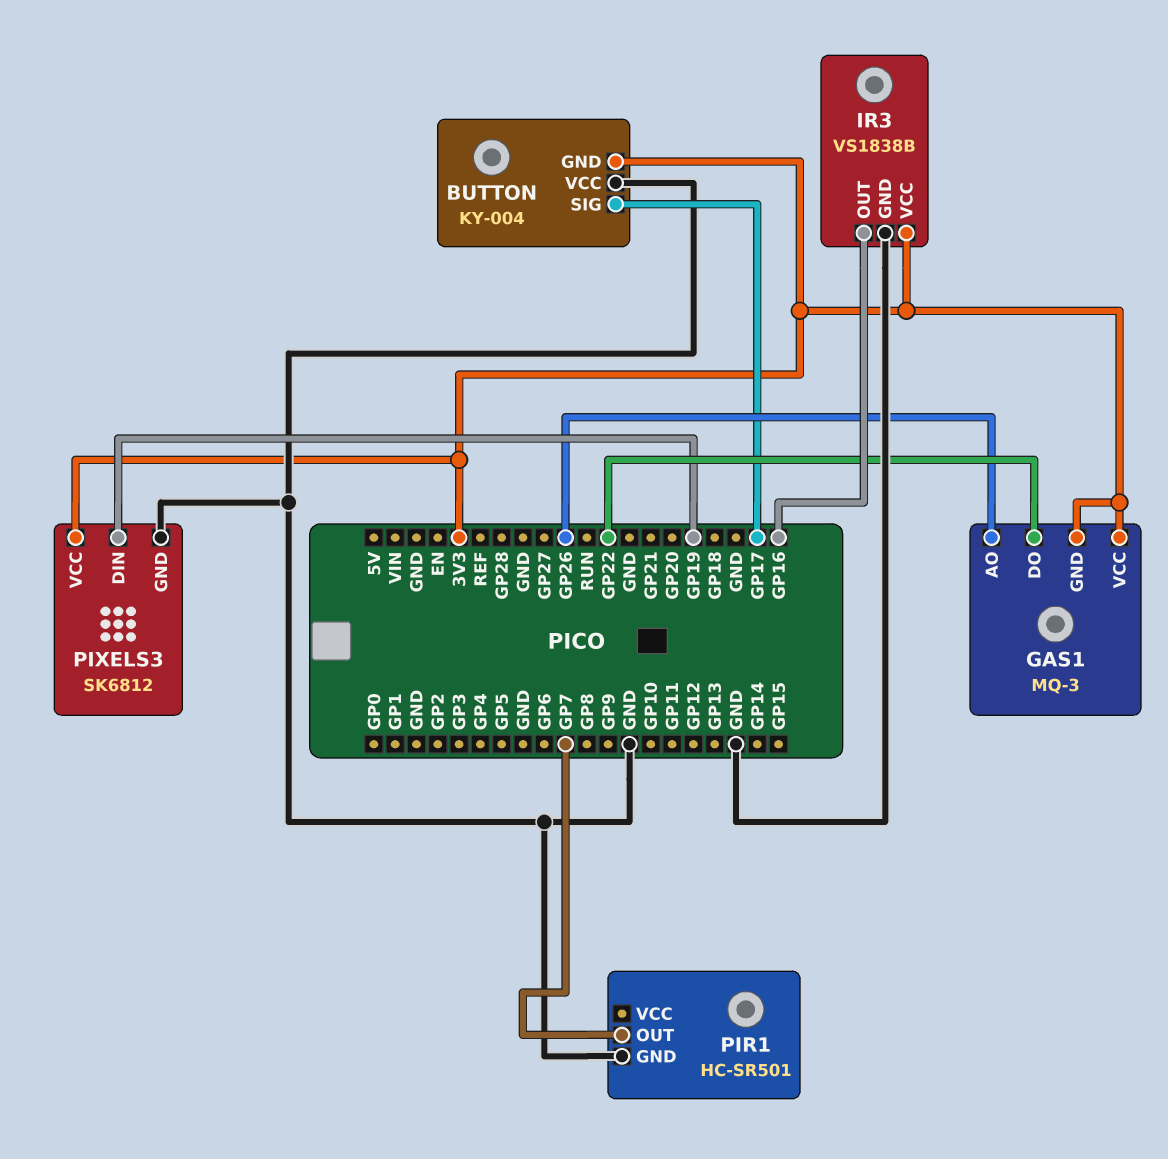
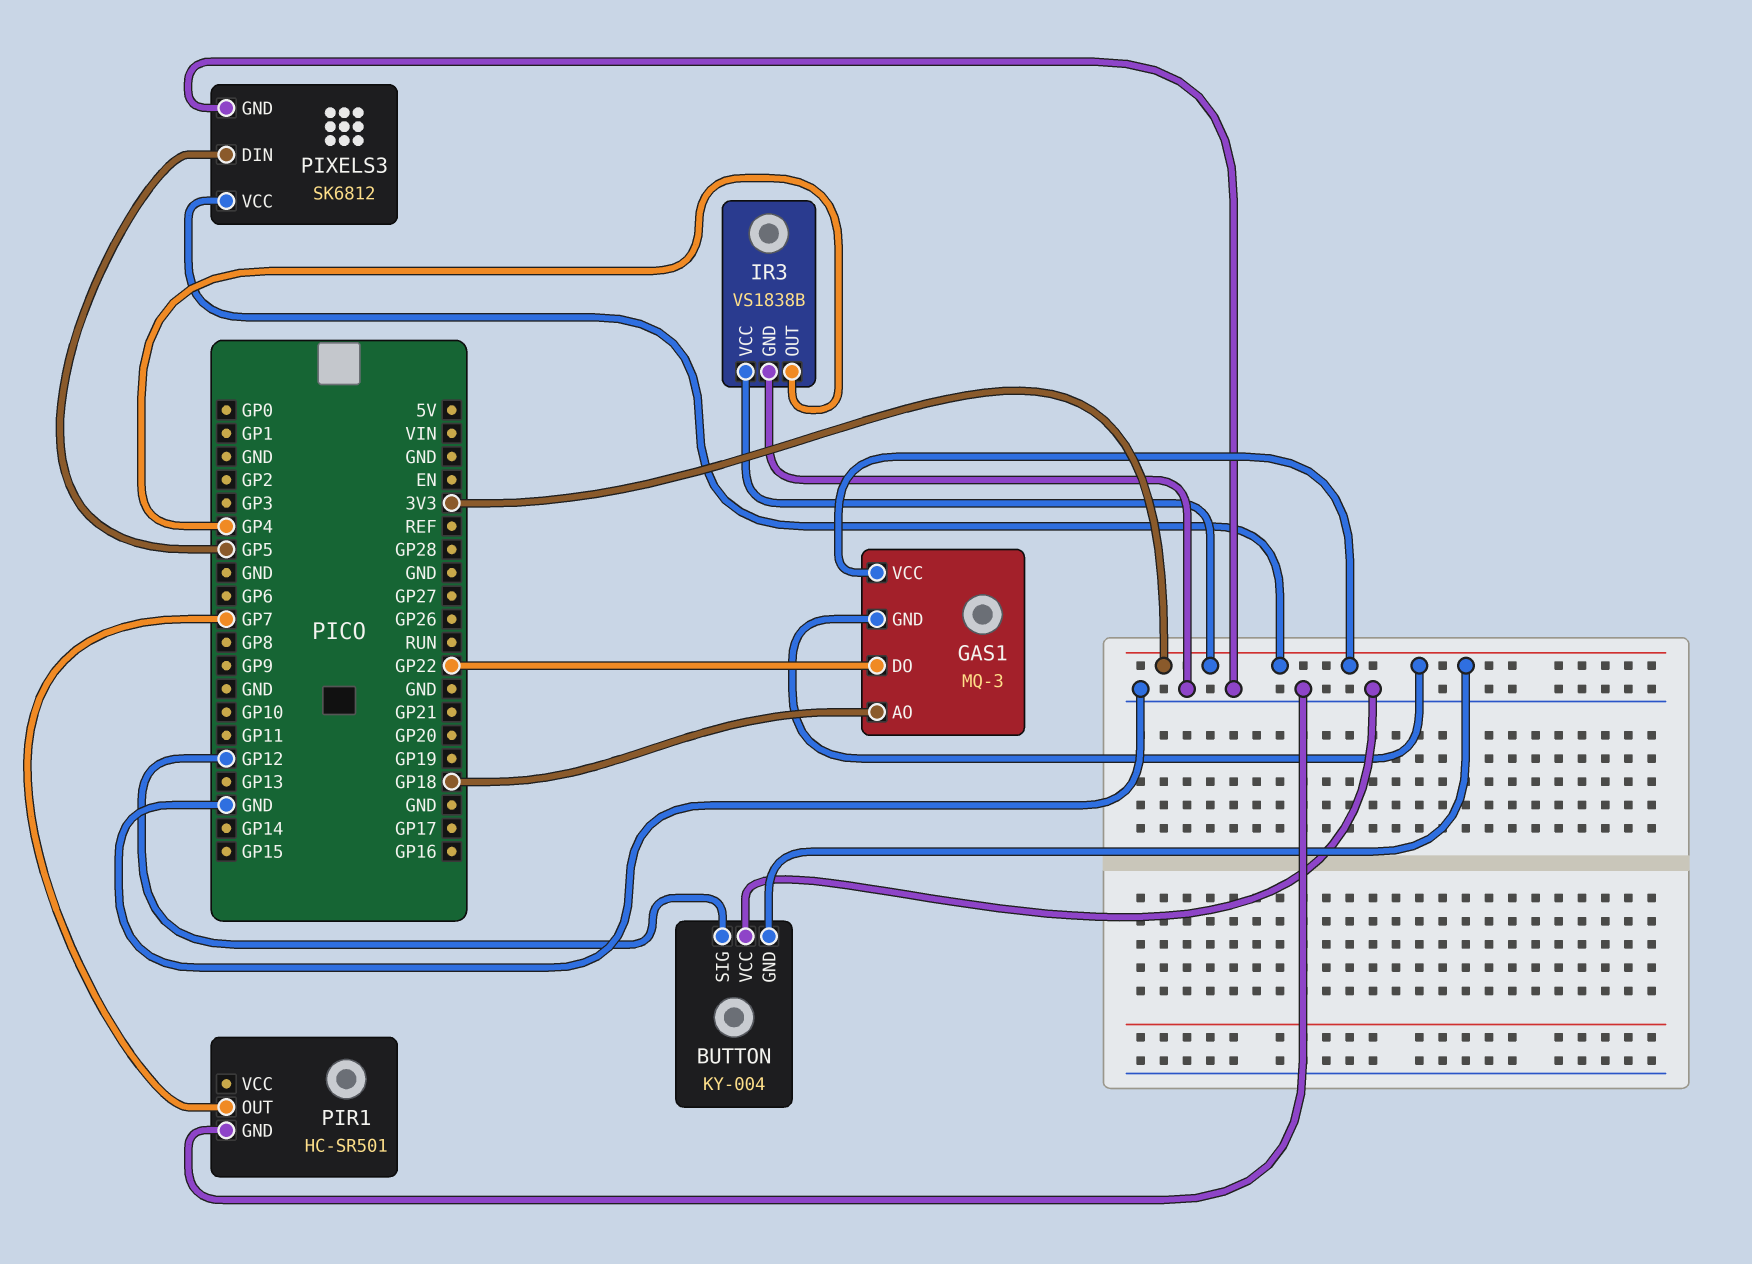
BUTTON pin SIG: GP17 -> GP12
GAS1 pin AO: GP26 -> GP18
IR3 pin OUT: GP16 -> GP4
PIXELS3 pin DIN: GP19 -> GP5

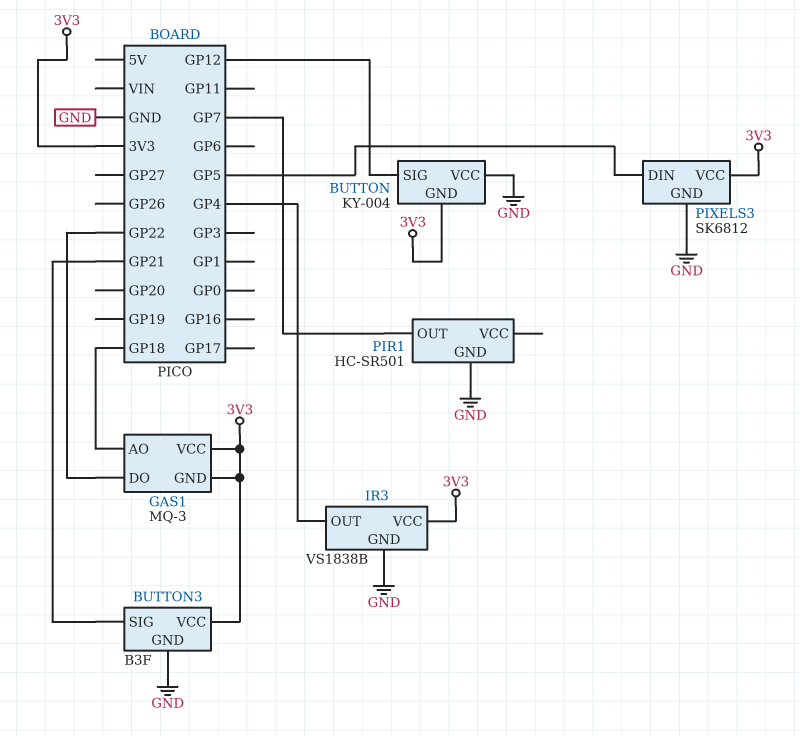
BUTTON3: none -> B3F
BUTTON3 pin GND: none -> GND
BUTTON3 pin SIG: none -> GP21
BUTTON3 pin VCC: none -> 3V3

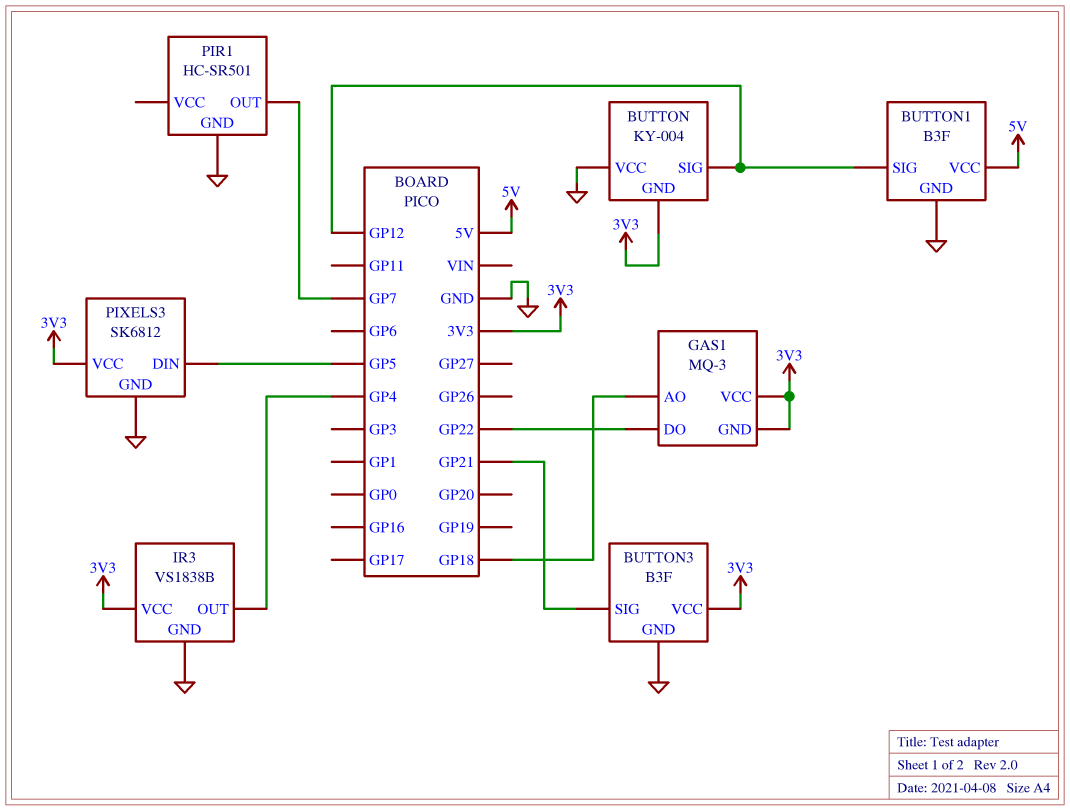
BUTTON1: none -> B3F
BUTTON1 pin GND: none -> GND
BUTTON1 pin SIG: none -> GP12
BUTTON1 pin VCC: none -> 5V

